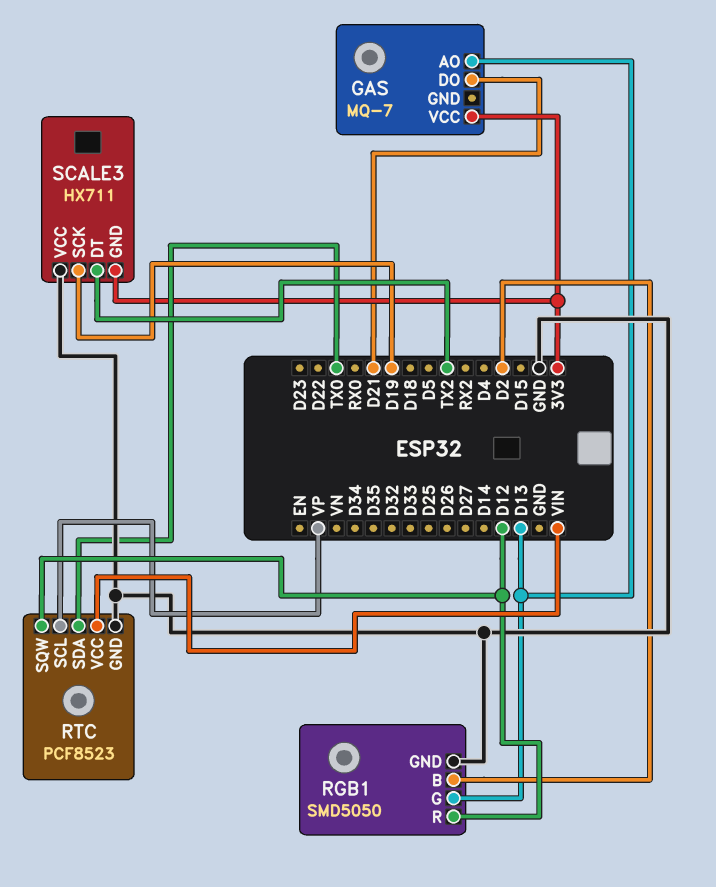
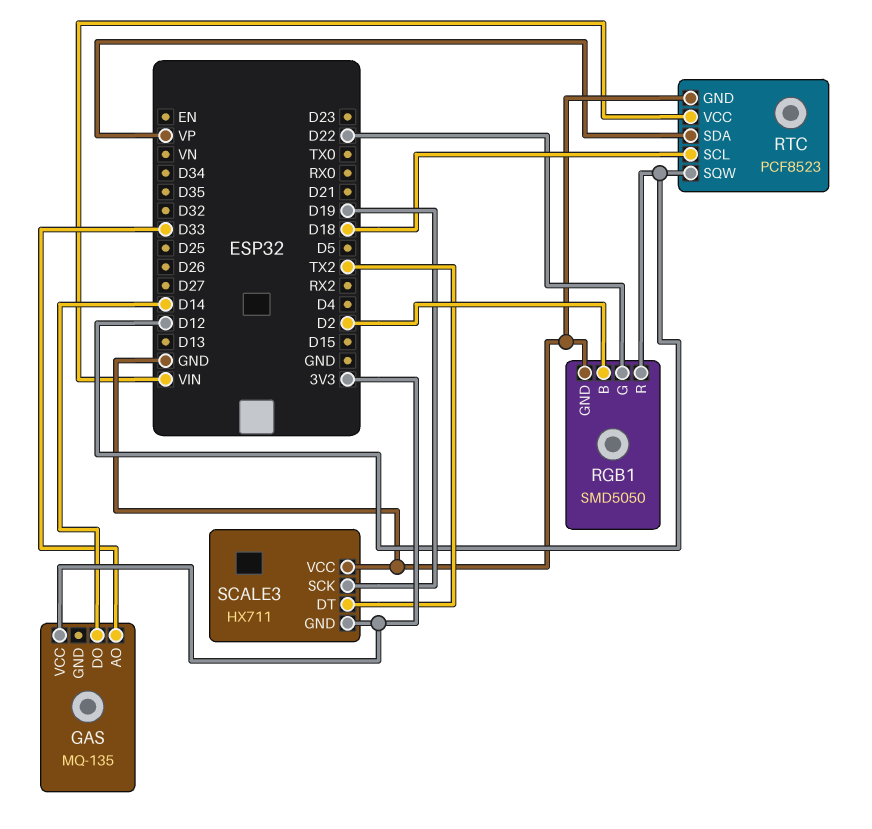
GAS: MQ-7 -> MQ-135
GAS pin AO: D13 -> D33
GAS pin DO: D21 -> D14
RGB1 pin G: D13 -> D22
RTC pin SCL: VP -> D18
RTC pin SDA: TX0 -> VP

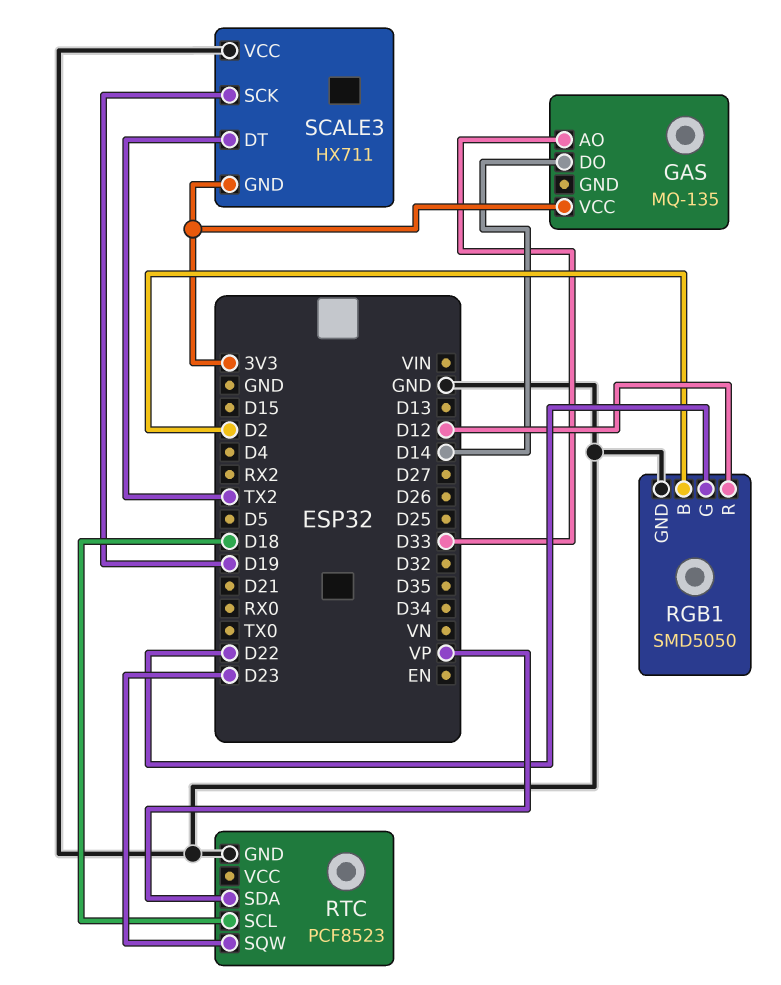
RTC pin SQW: D12 -> D23
RTC pin VCC: VIN -> none

